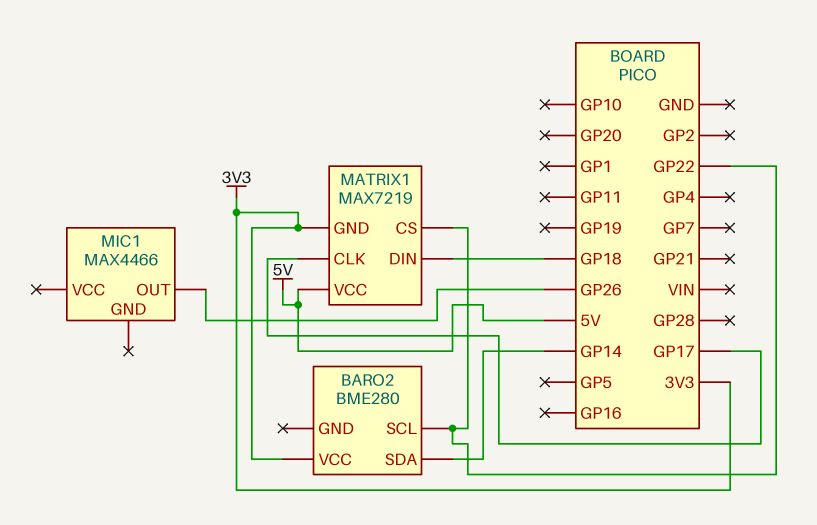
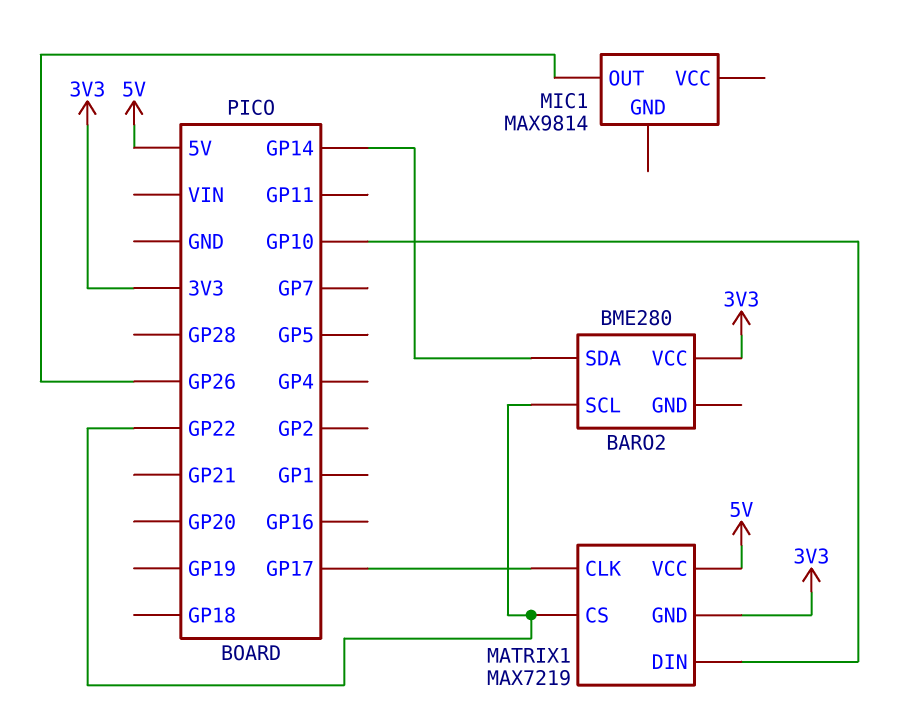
MATRIX1 pin DIN: GP18 -> GP10
MIC1: MAX4466 -> MAX9814

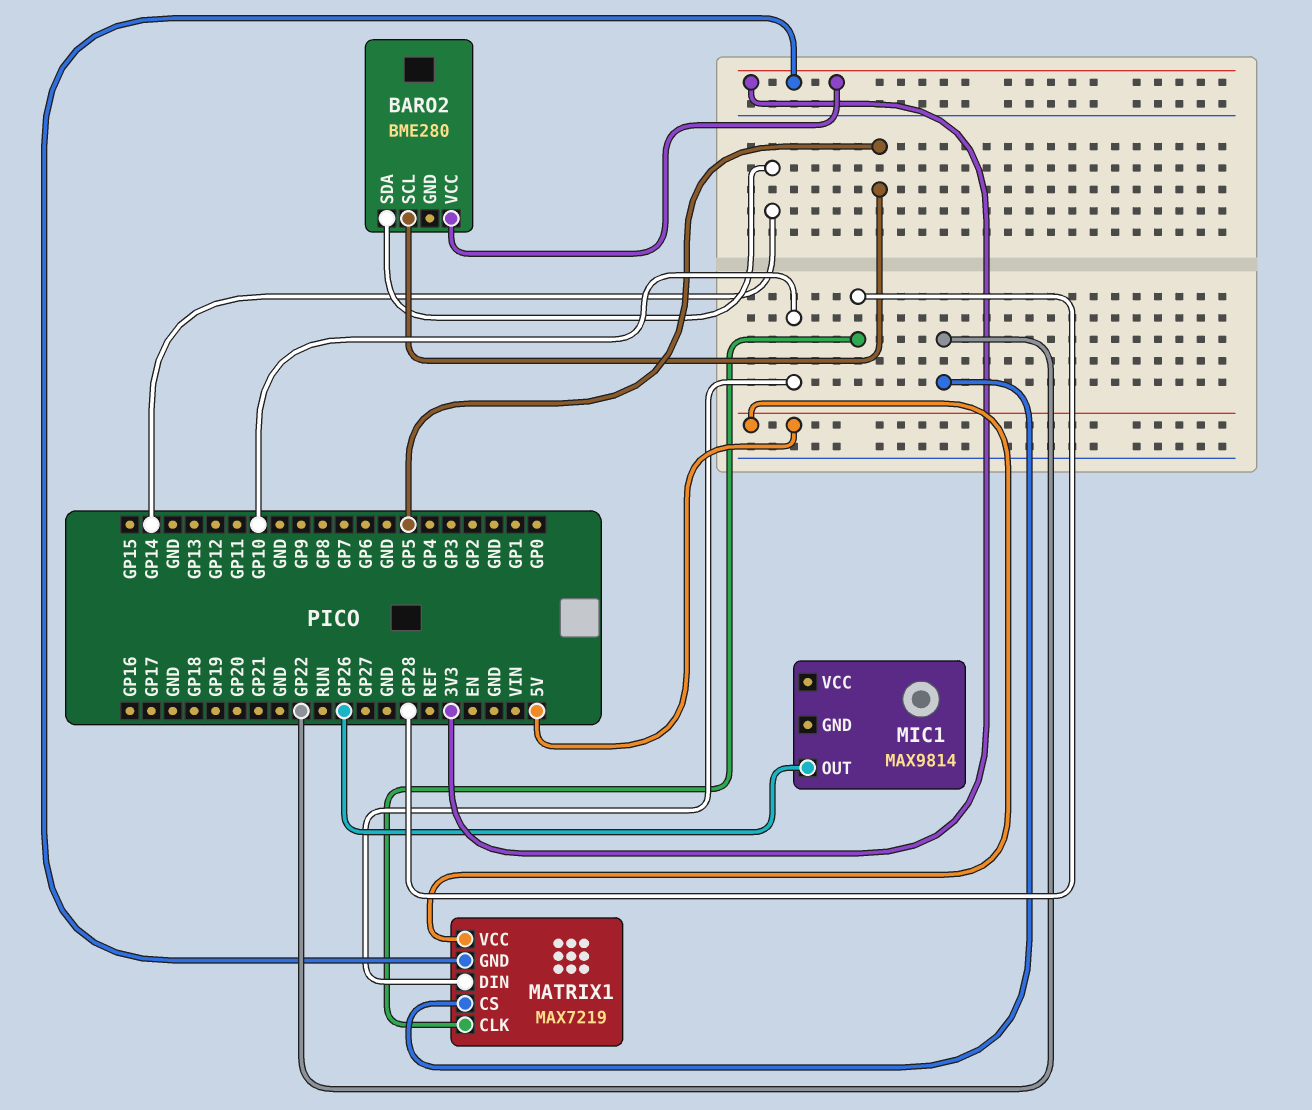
BARO2 pin SCL: GP22 -> GP5
MATRIX1 pin CLK: GP17 -> GP28

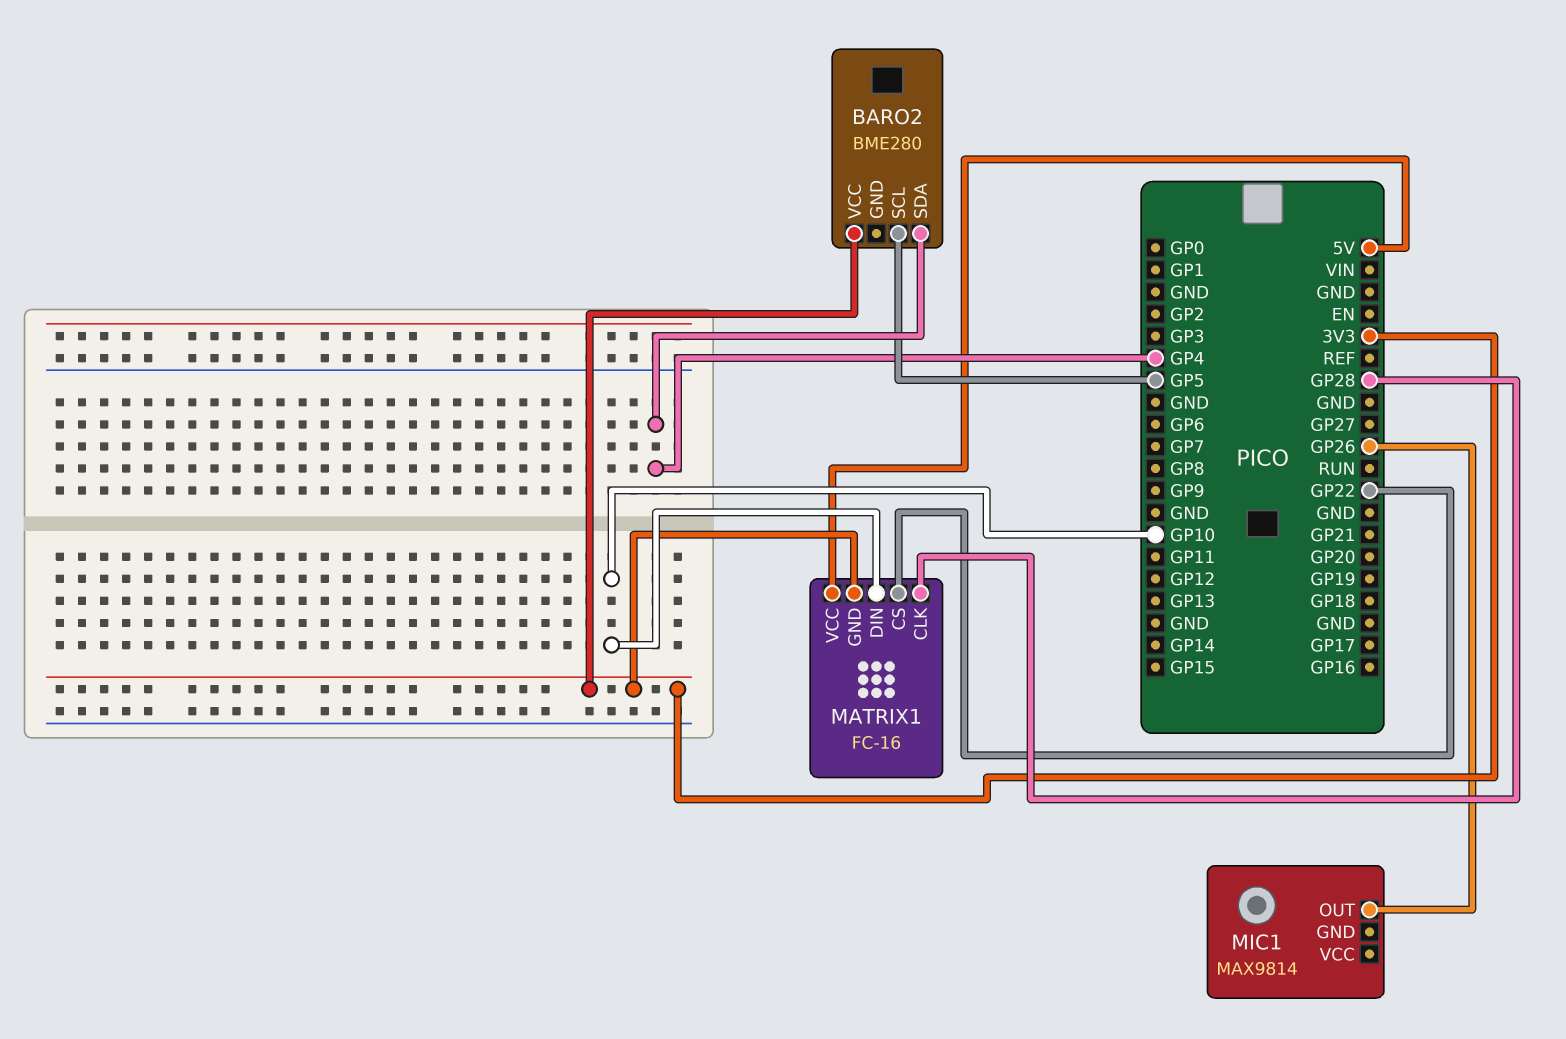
BARO2 pin SDA: GP14 -> GP4
MATRIX1: MAX7219 -> FC-16

